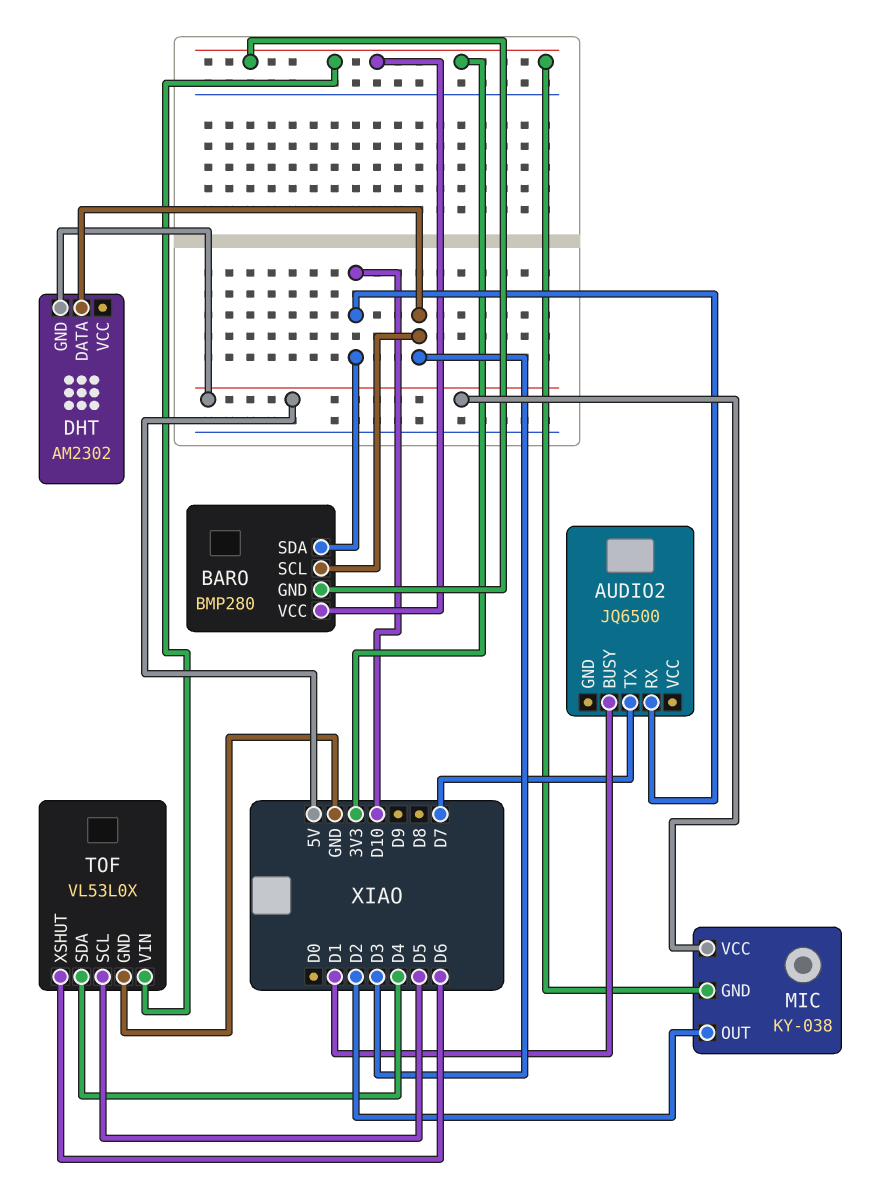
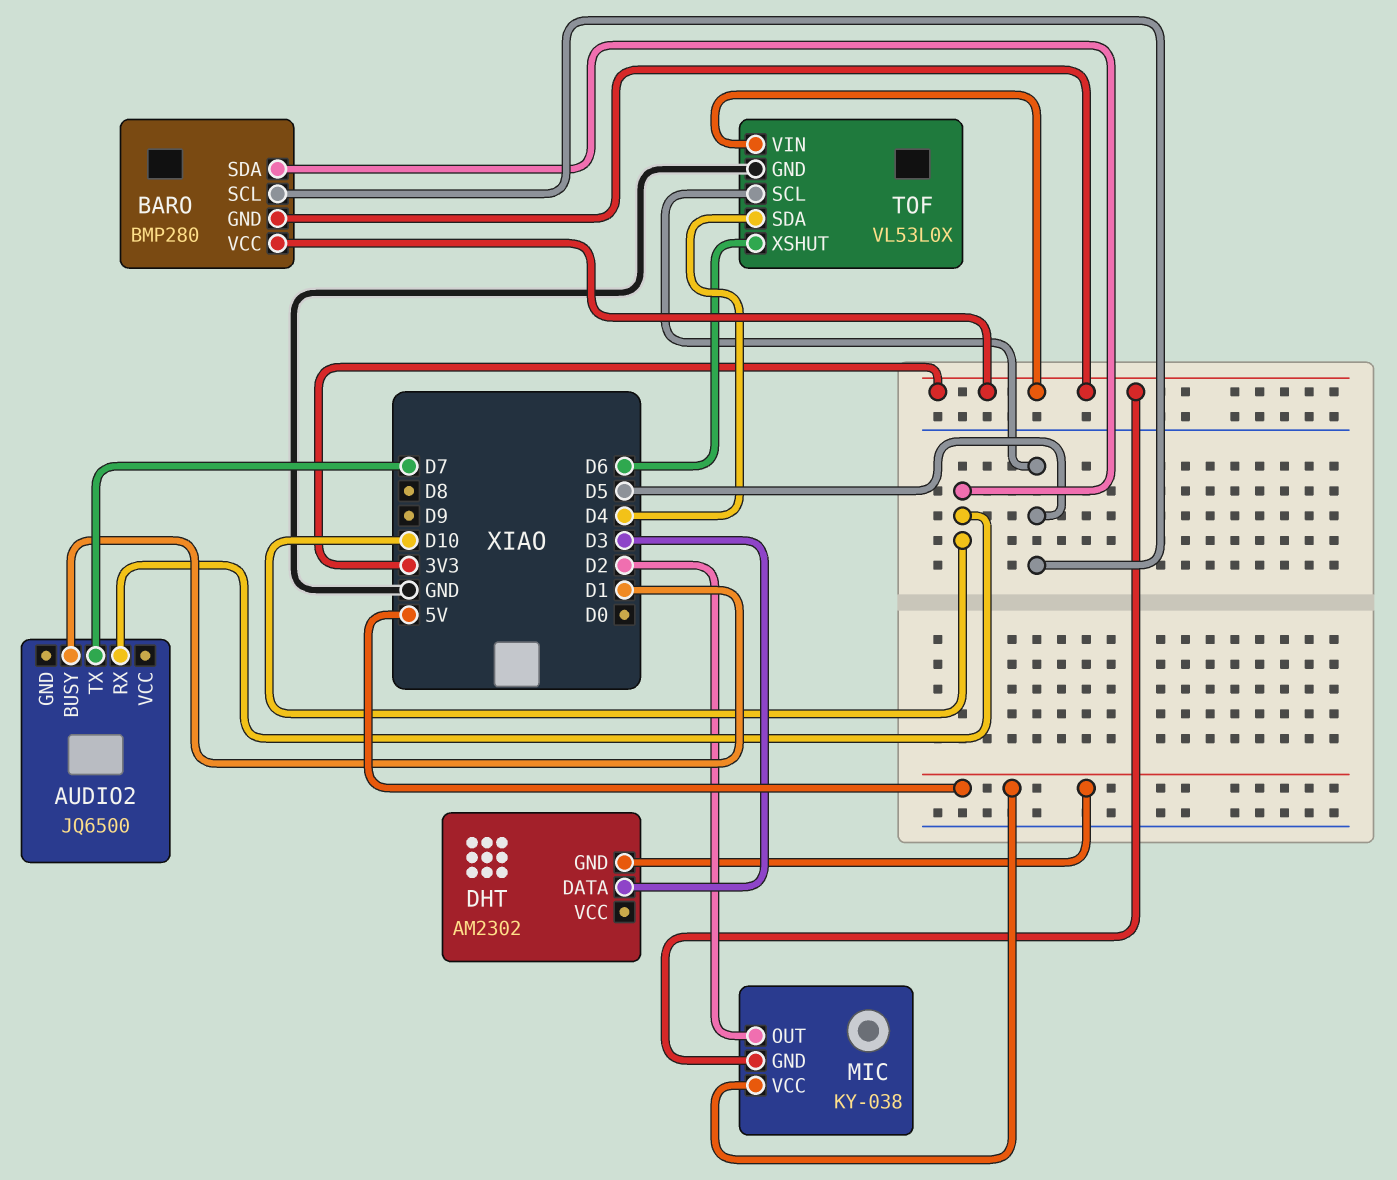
BARO pin SCL: D3 -> D5

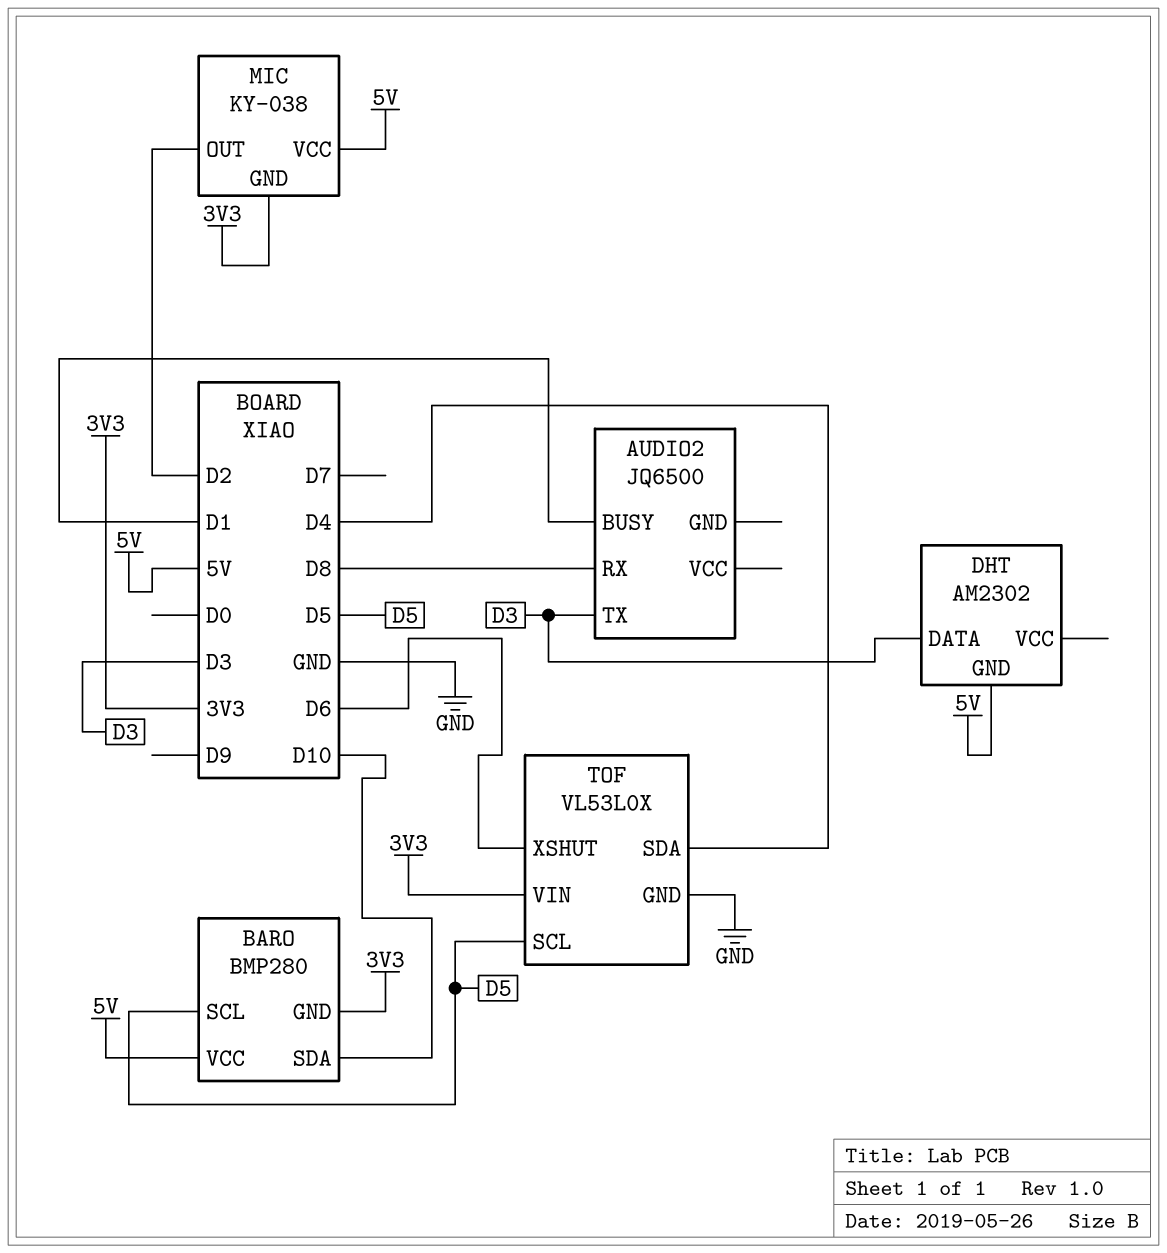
AUDIO2 pin RX: D10 -> D8
AUDIO2 pin TX: D7 -> D3
BARO pin VCC: 3V3 -> 5V

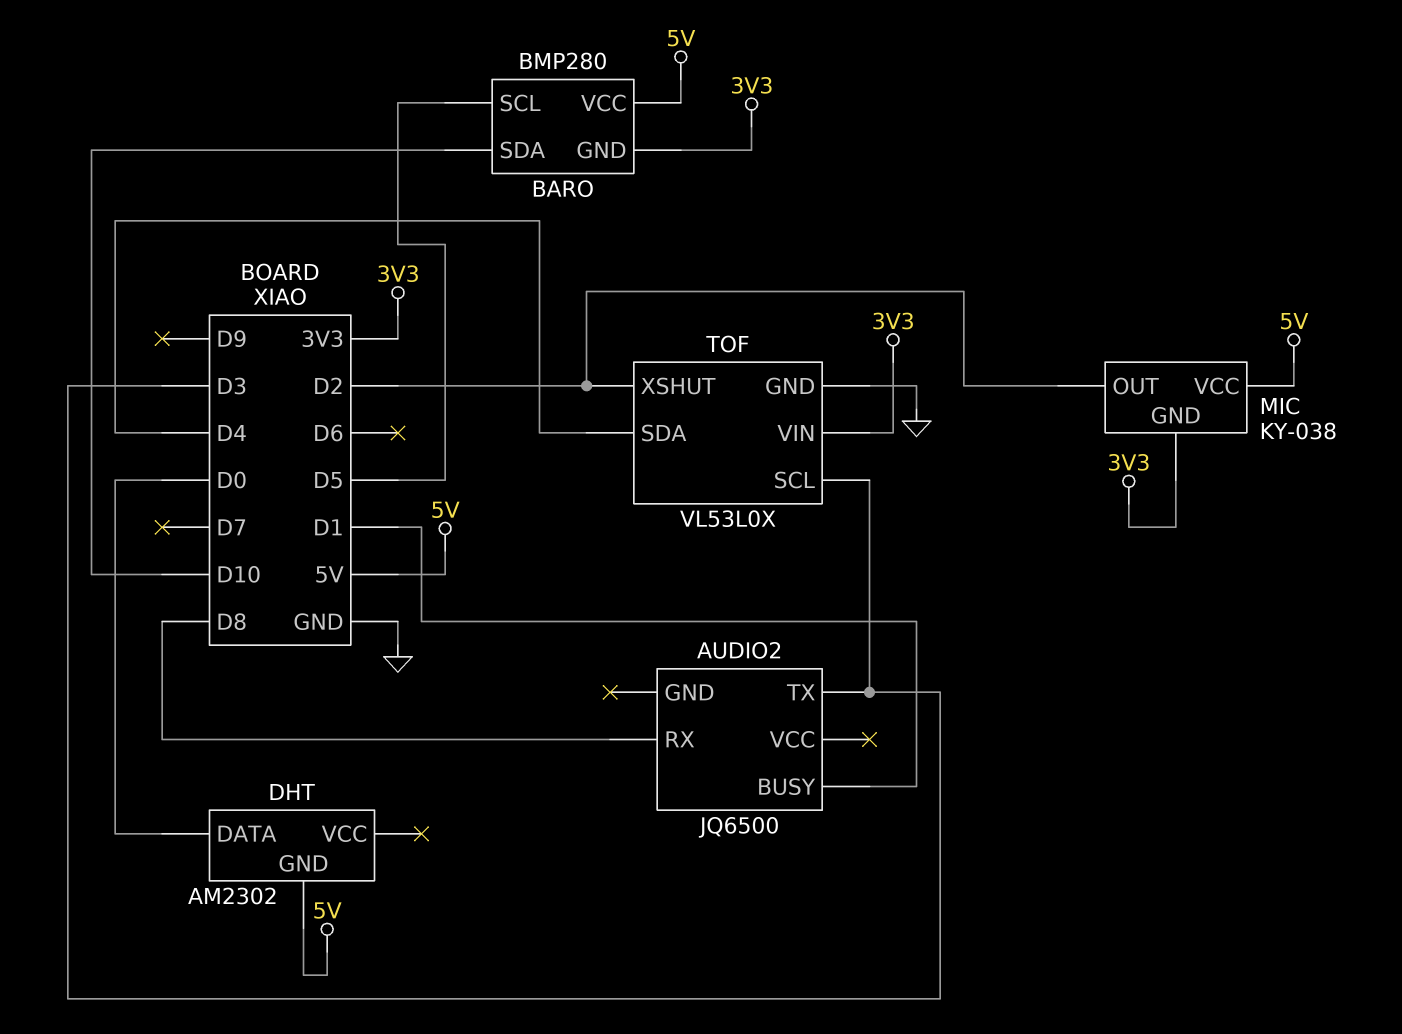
DHT pin DATA: D3 -> D0
TOF pin SCL: D5 -> D3
TOF pin XSHUT: D6 -> D2

